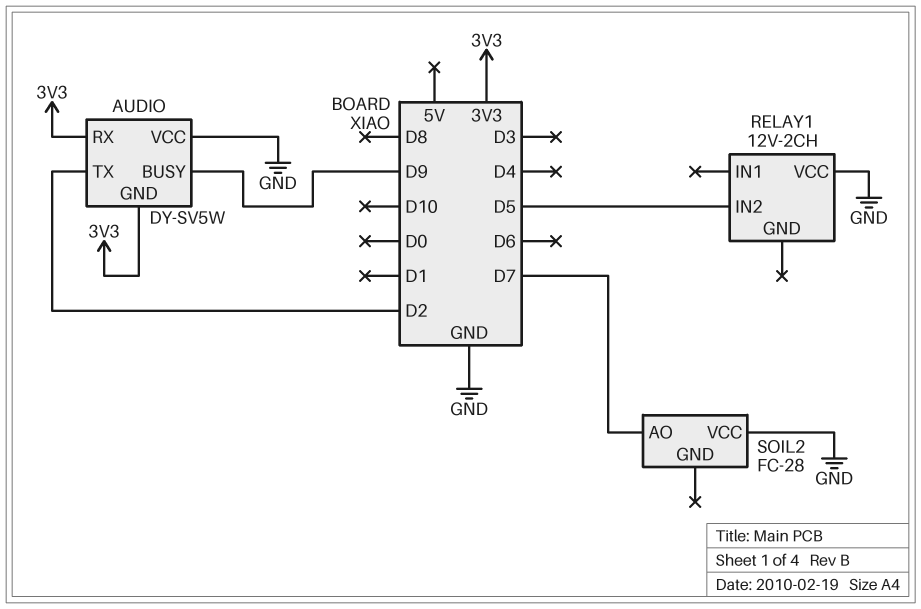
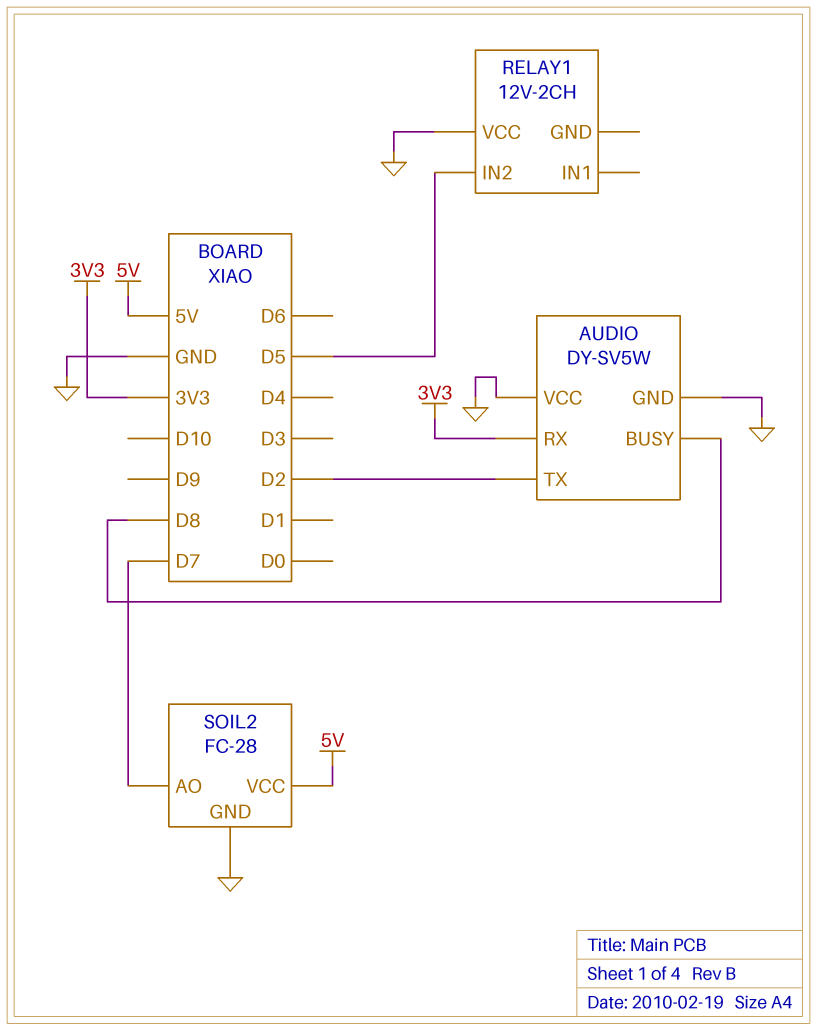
AUDIO pin BUSY: D9 -> D8
AUDIO pin GND: 3V3 -> GND
SOIL2 pin GND: none -> GND
SOIL2 pin VCC: GND -> 5V

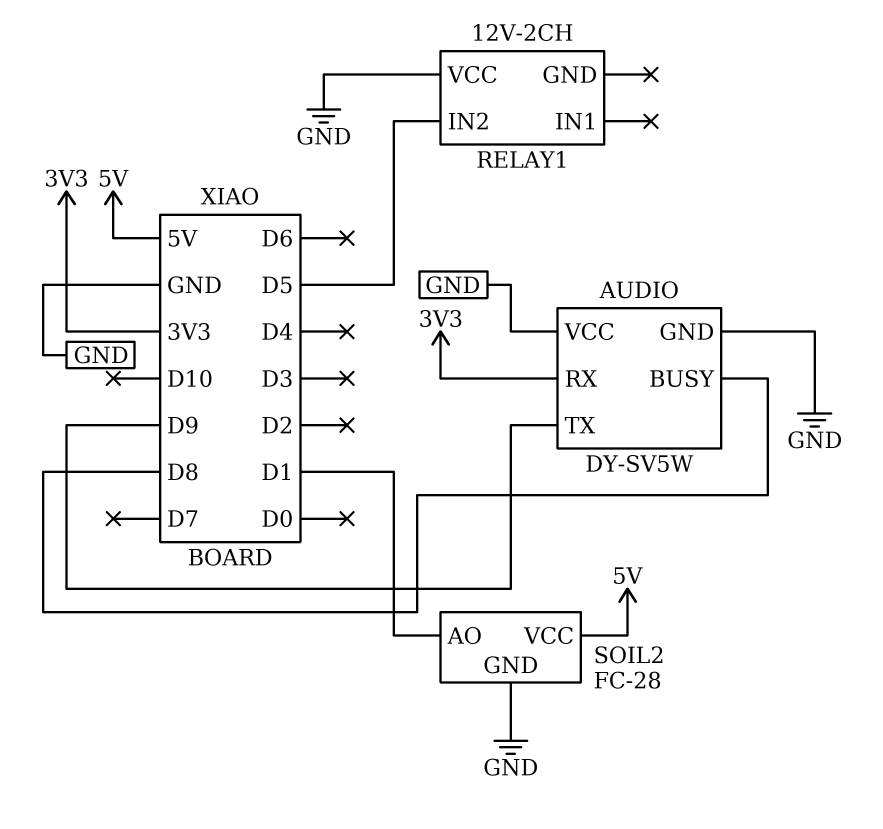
AUDIO pin TX: D2 -> D9
SOIL2 pin AO: D7 -> D1

